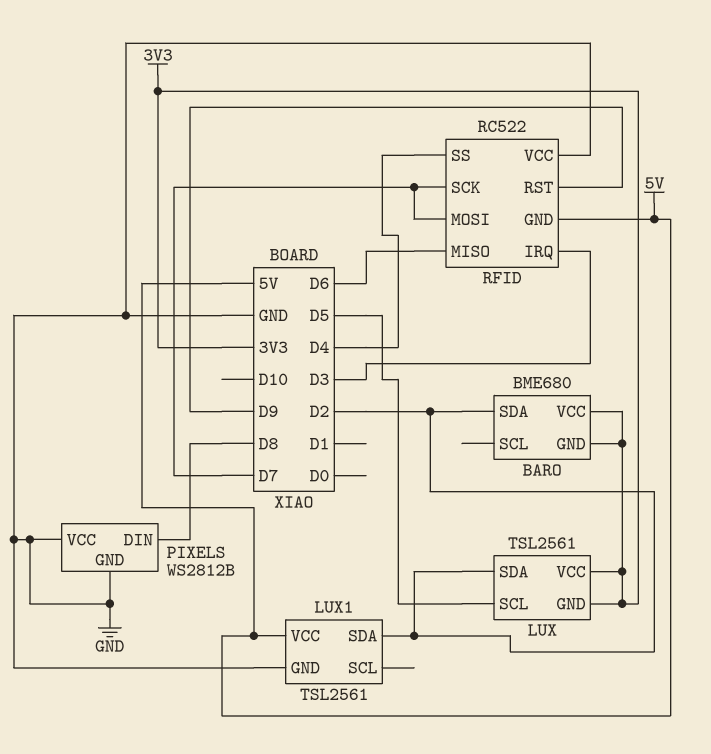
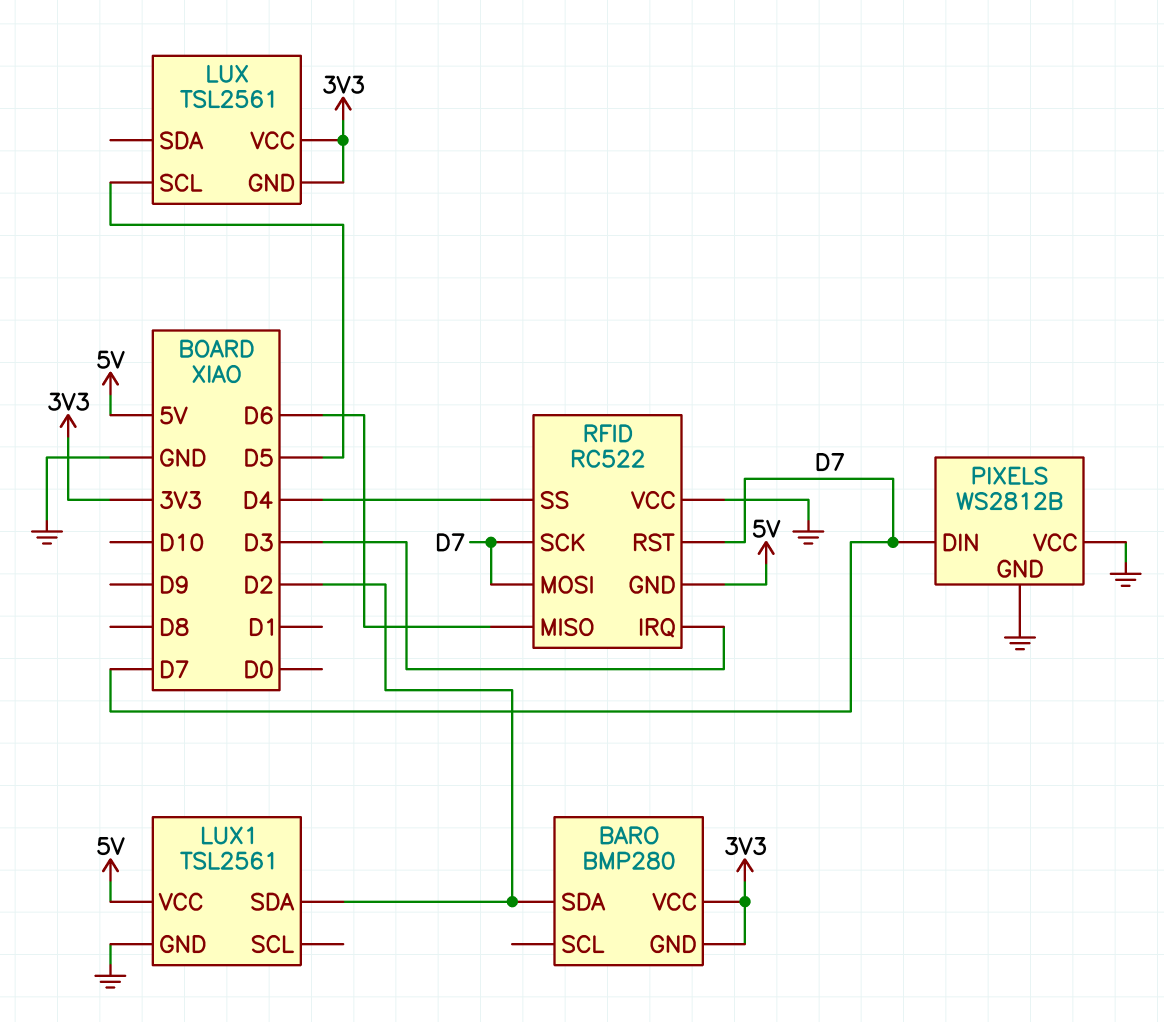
BARO: BME680 -> BMP280
LUX pin SDA: D2 -> none
PIXELS pin DIN: D8 -> D7
RFID pin RST: D9 -> D7

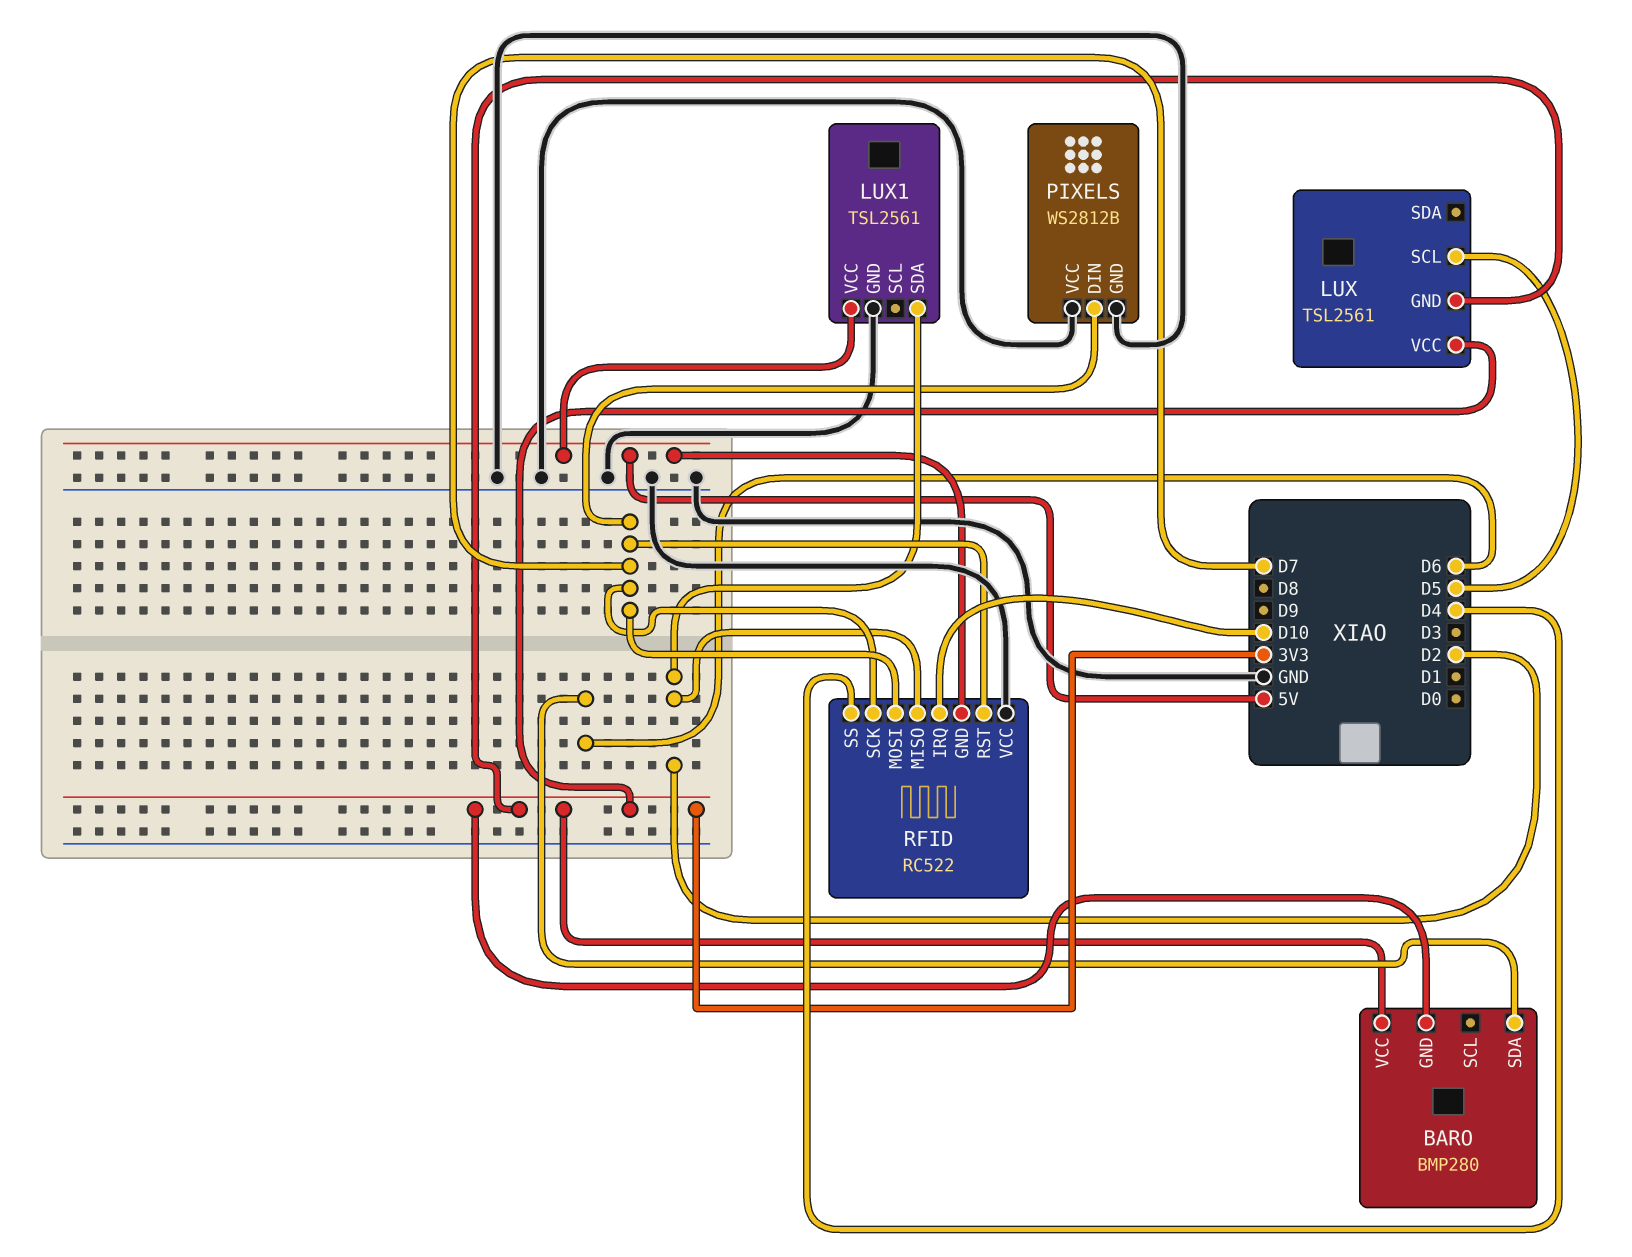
BARO pin SDA: D2 -> D6
RFID pin IRQ: D3 -> D10
RFID pin MISO: D6 -> D2

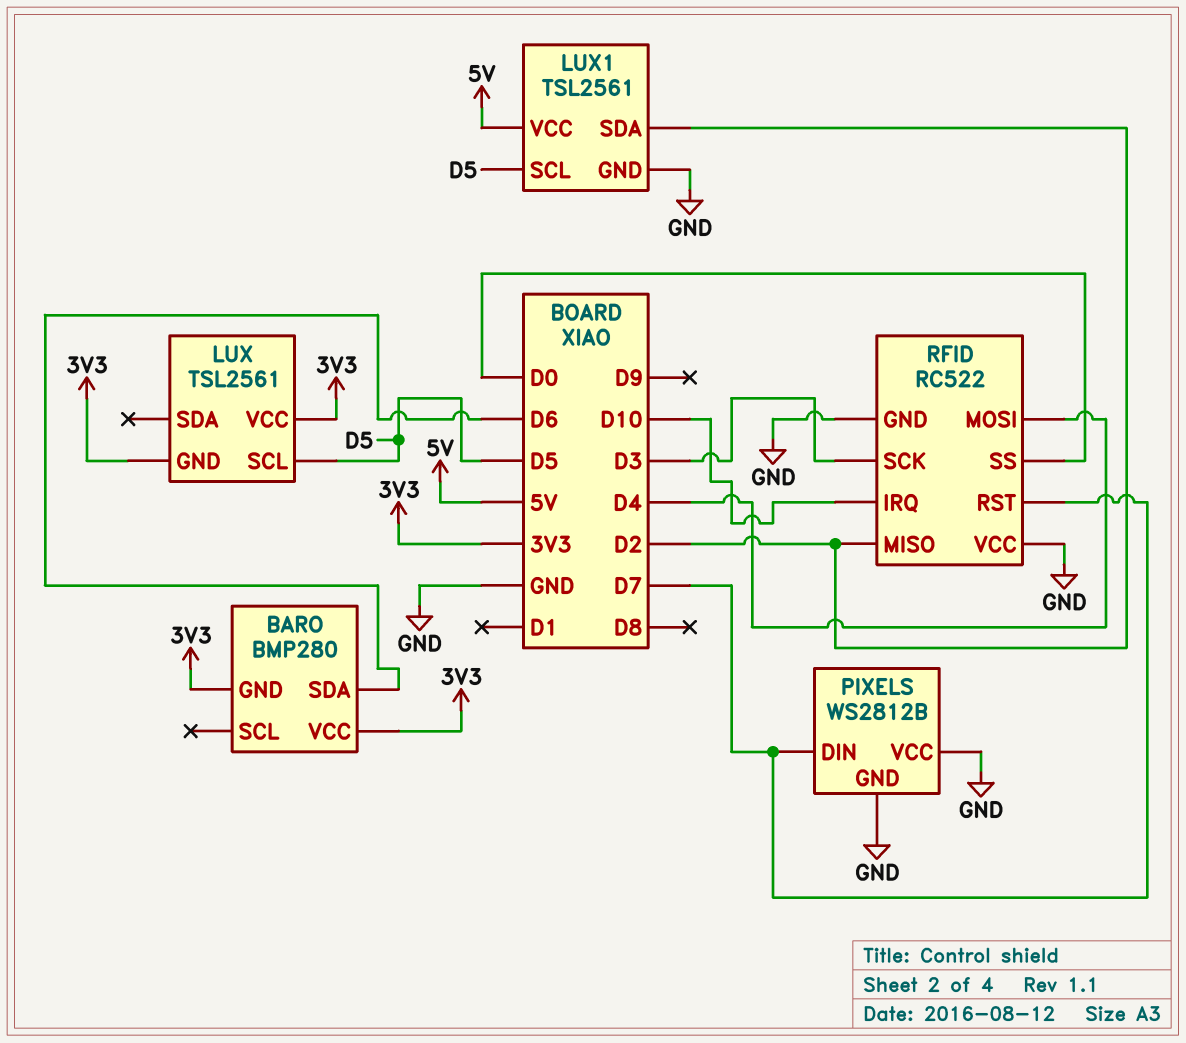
LUX1 pin SCL: none -> D5
RFID pin GND: 5V -> GND
RFID pin MOSI: D7 -> D4
RFID pin SCK: D7 -> D3
RFID pin SS: D4 -> D0

